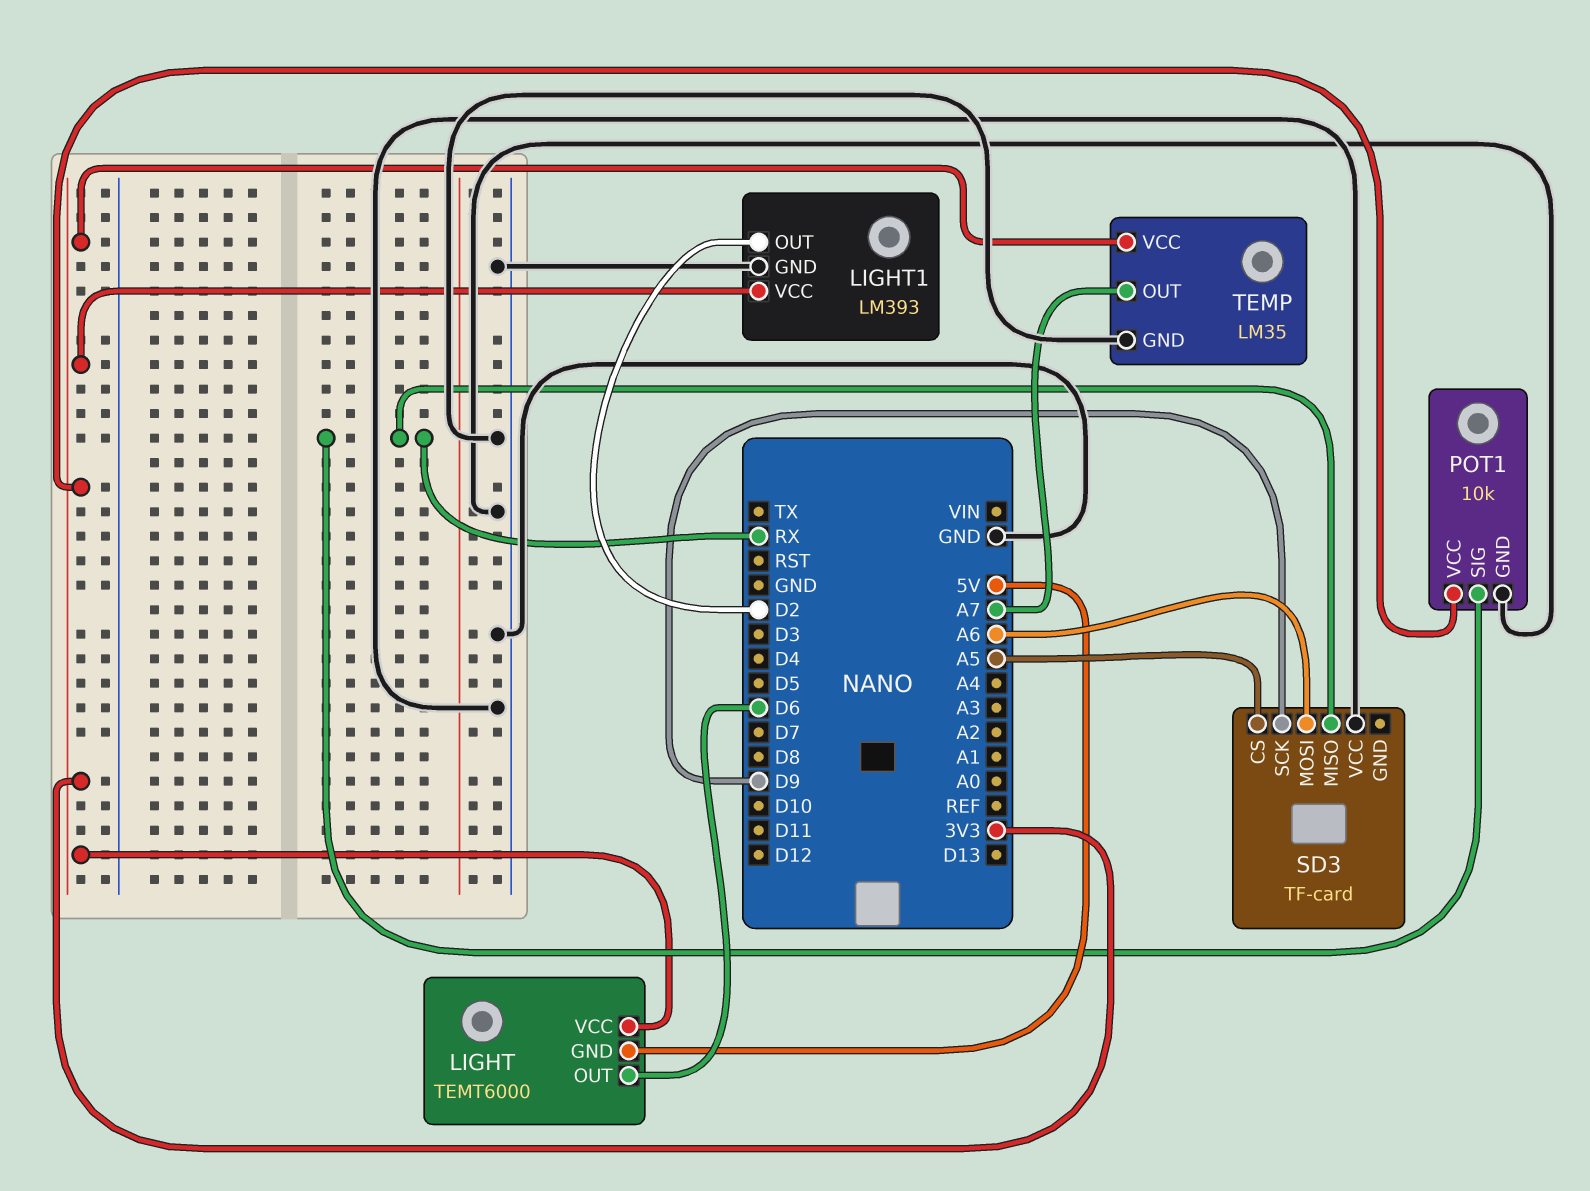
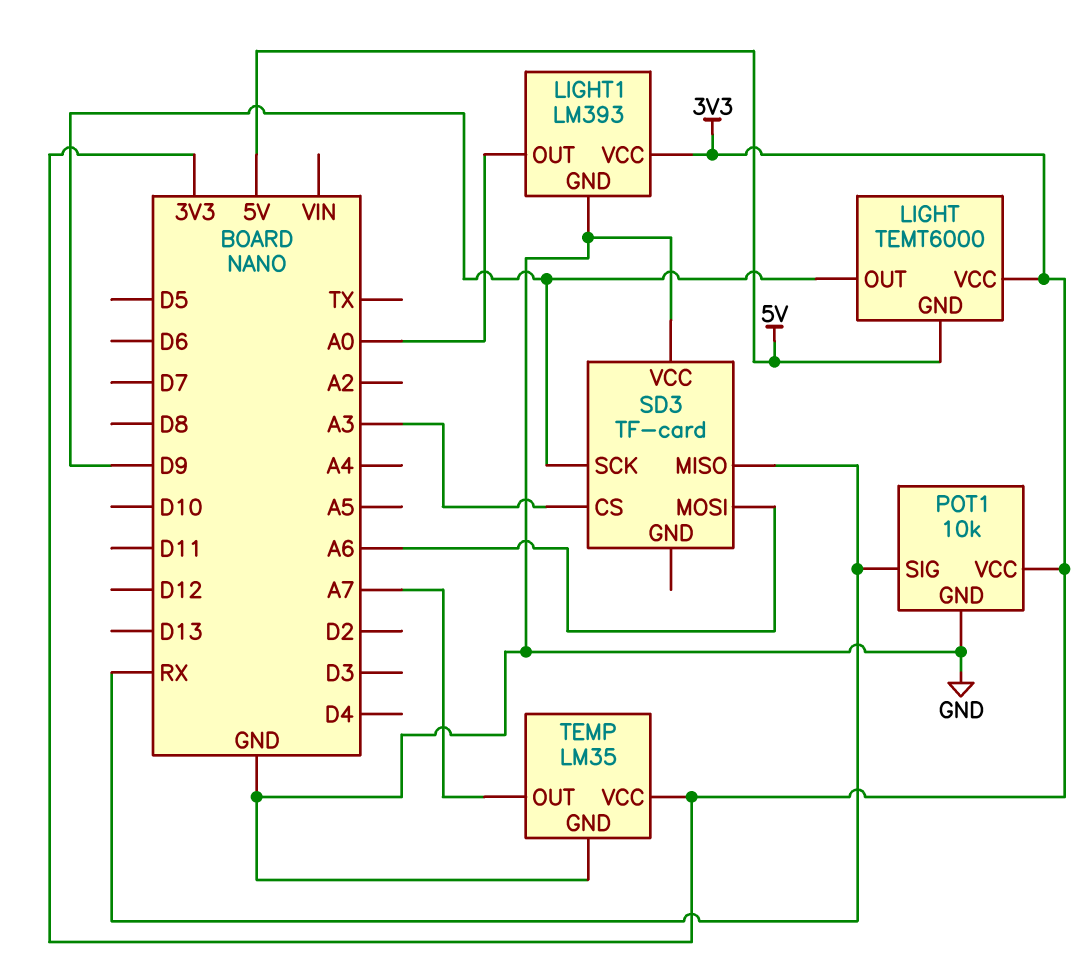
LIGHT pin OUT: D6 -> D9
LIGHT1 pin OUT: D2 -> A0
SD3 pin CS: A5 -> A3

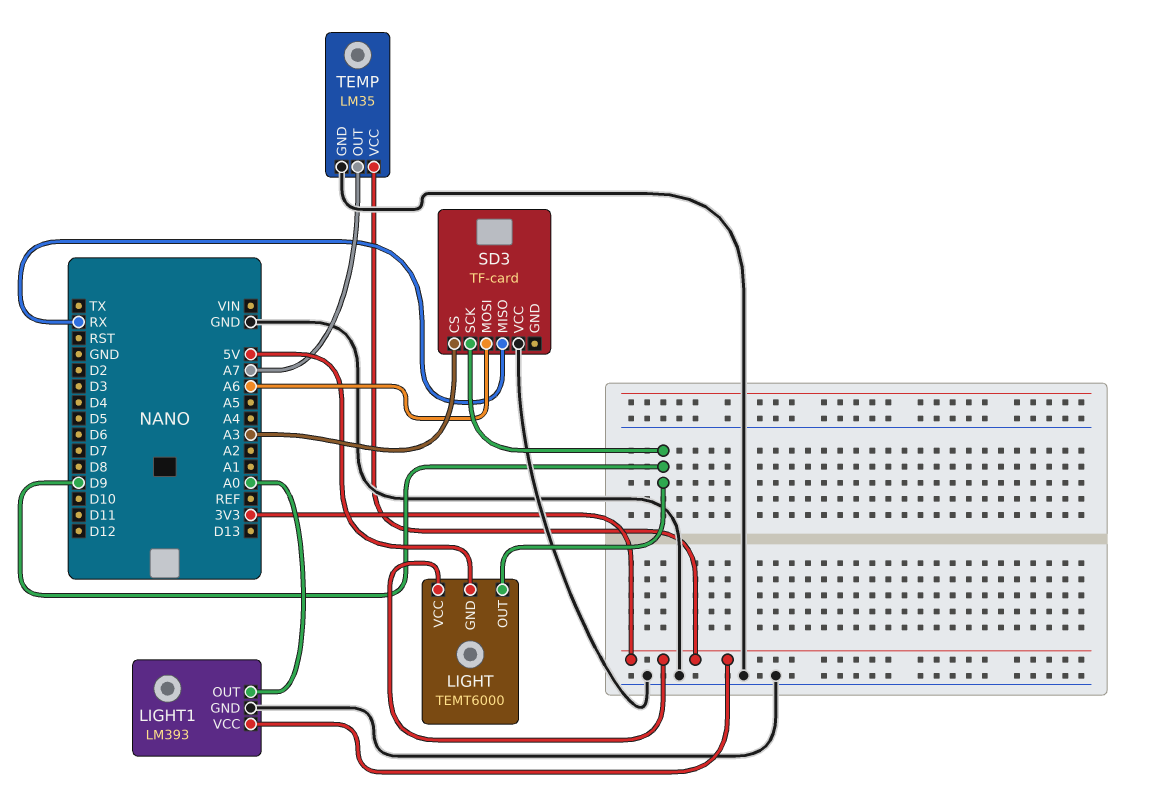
POT1: 10k -> none
POT1 pin GND: GND -> none
POT1 pin SIG: RX -> none
POT1 pin VCC: 3V3 -> none

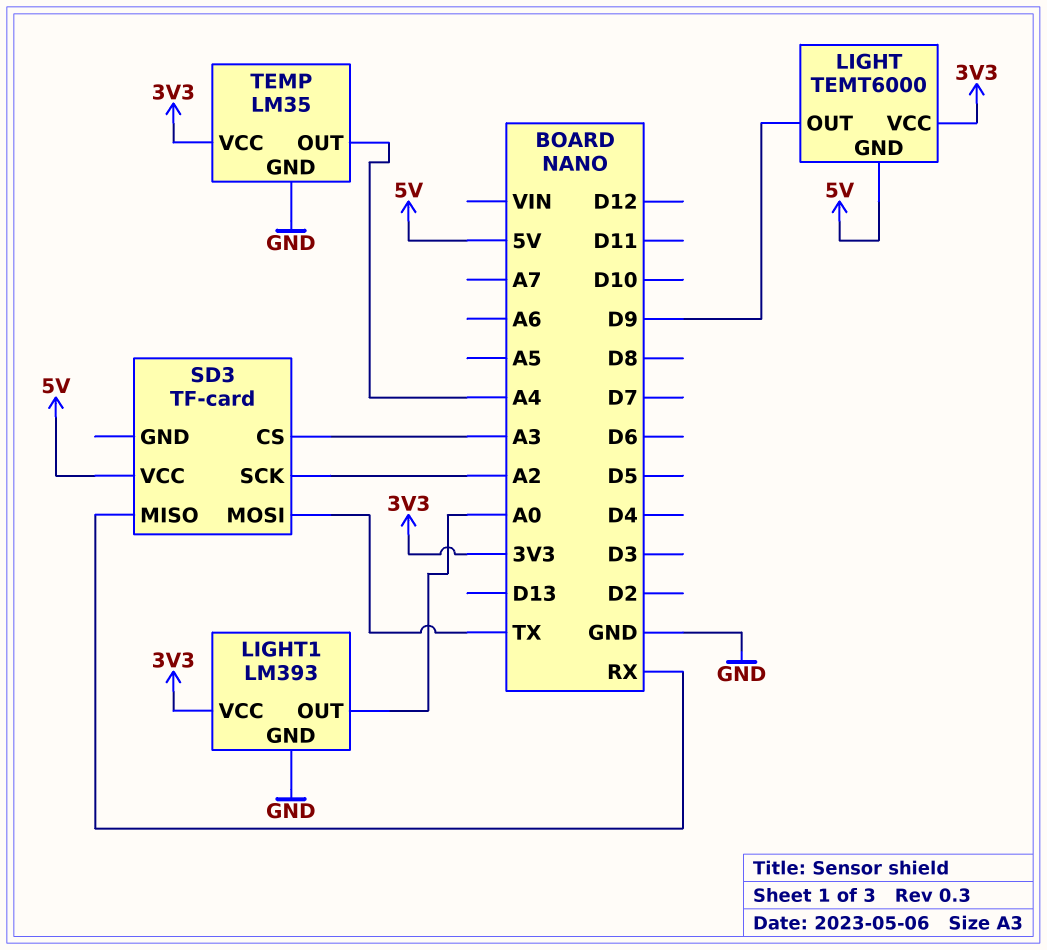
SD3 pin MOSI: A6 -> TX
SD3 pin SCK: D9 -> A2
SD3 pin VCC: GND -> 5V
TEMP pin OUT: A7 -> A4

